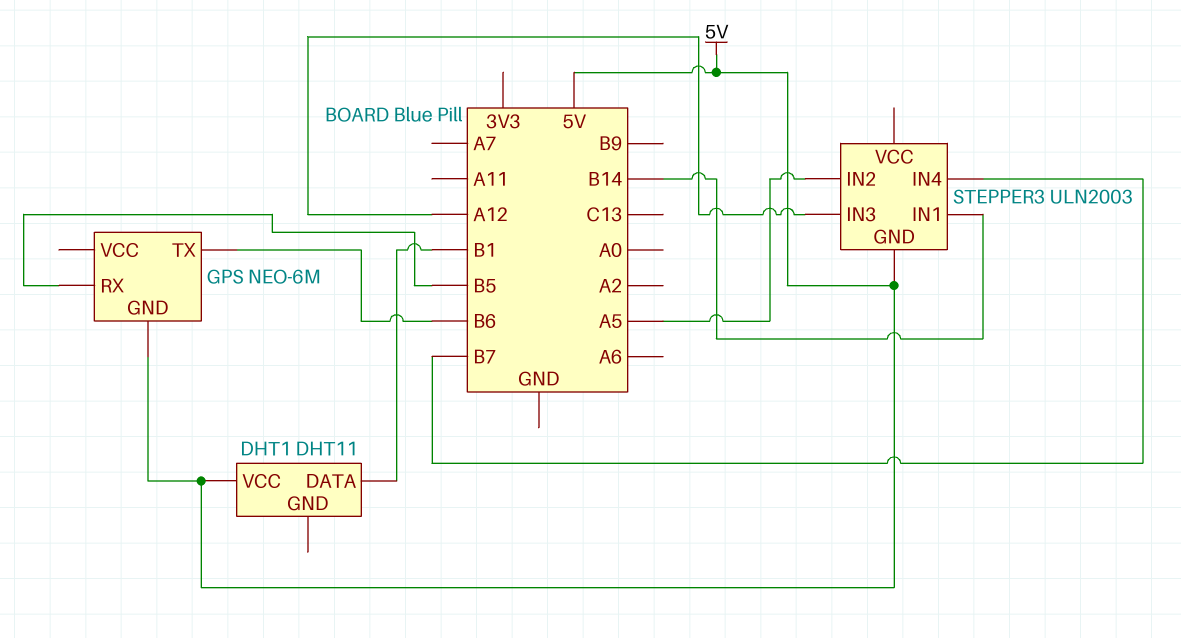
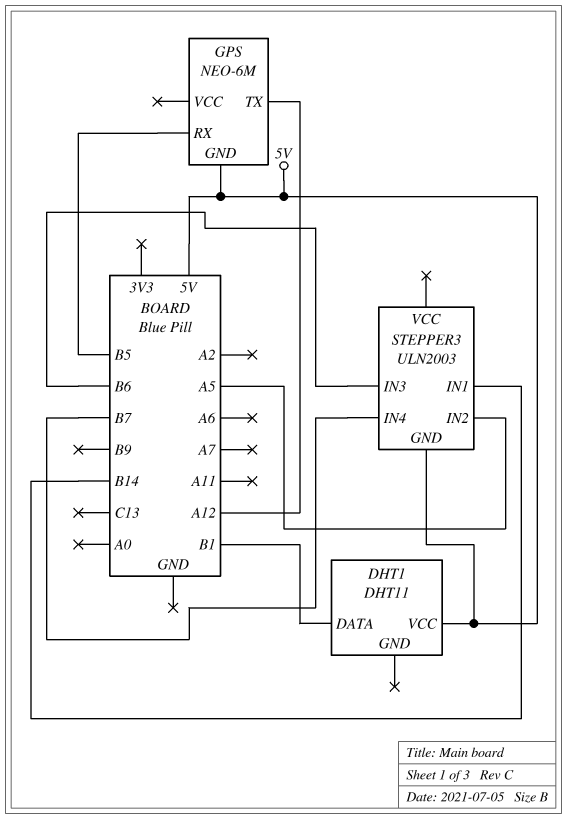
GPS pin TX: B6 -> A12
STEPPER3 pin IN3: A12 -> B6

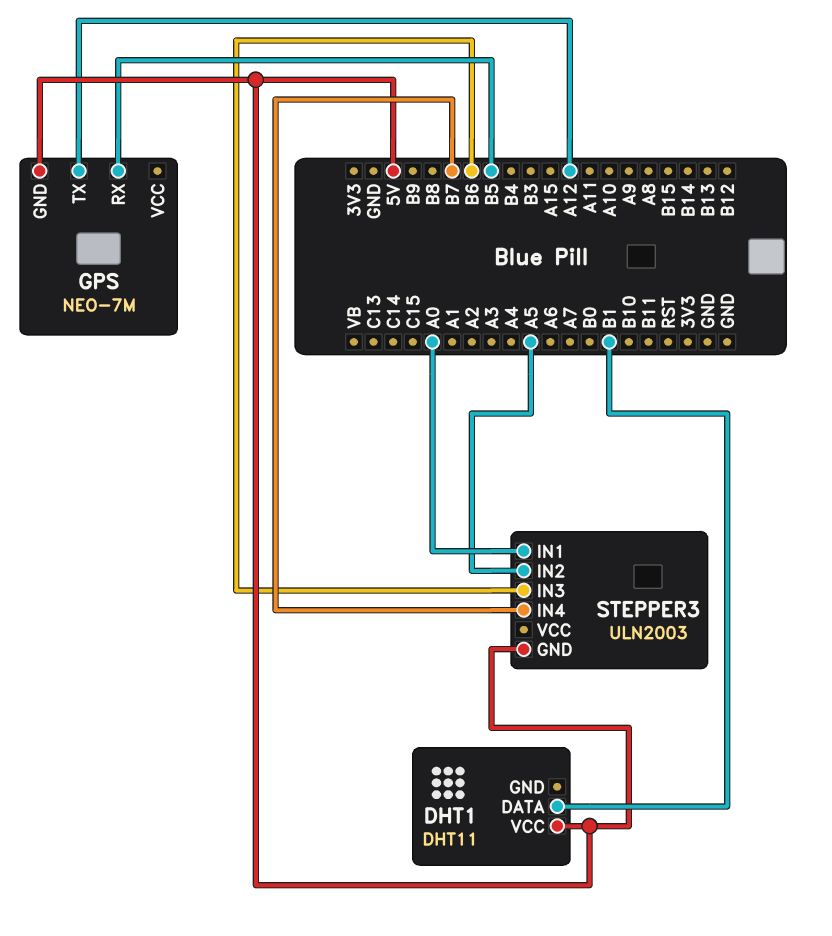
GPS: NEO-6M -> NEO-7M
STEPPER3 pin IN1: B14 -> A0

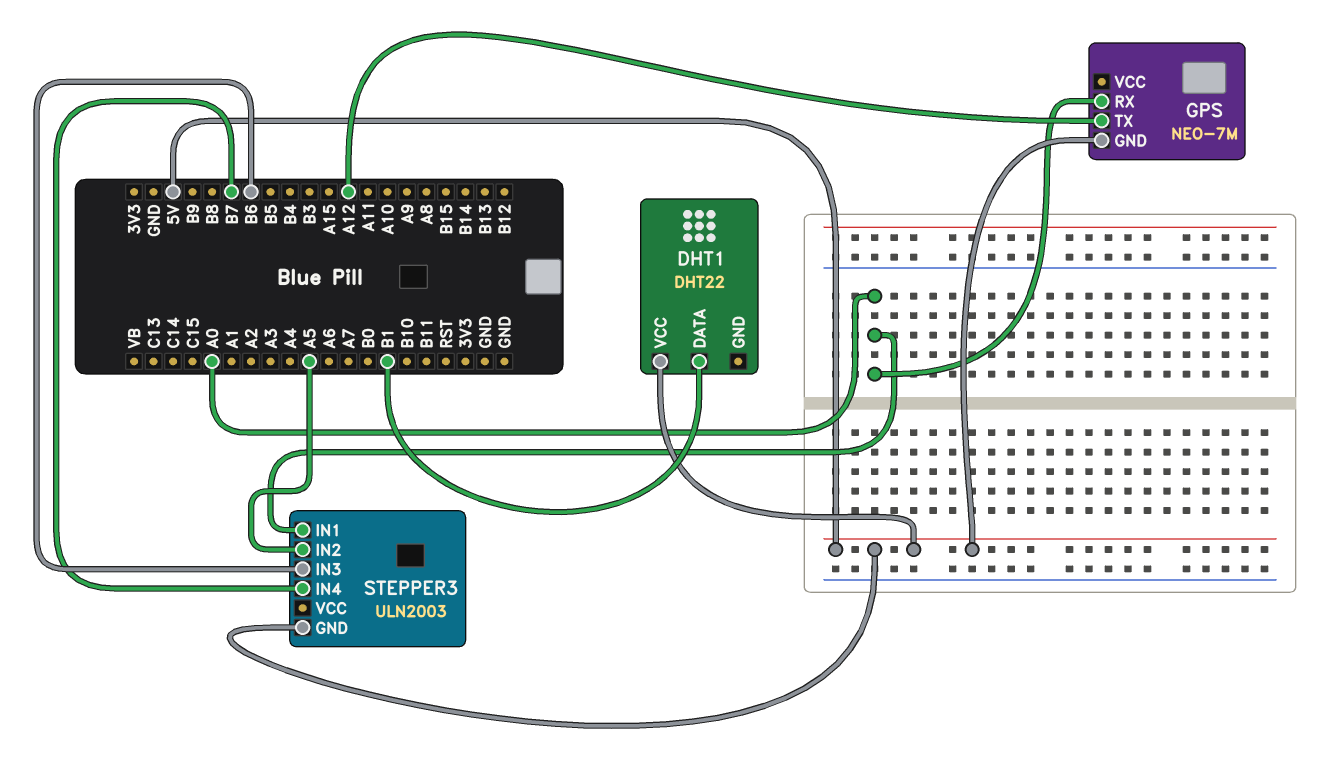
DHT1: DHT11 -> DHT22
GPS pin RX: B5 -> A0

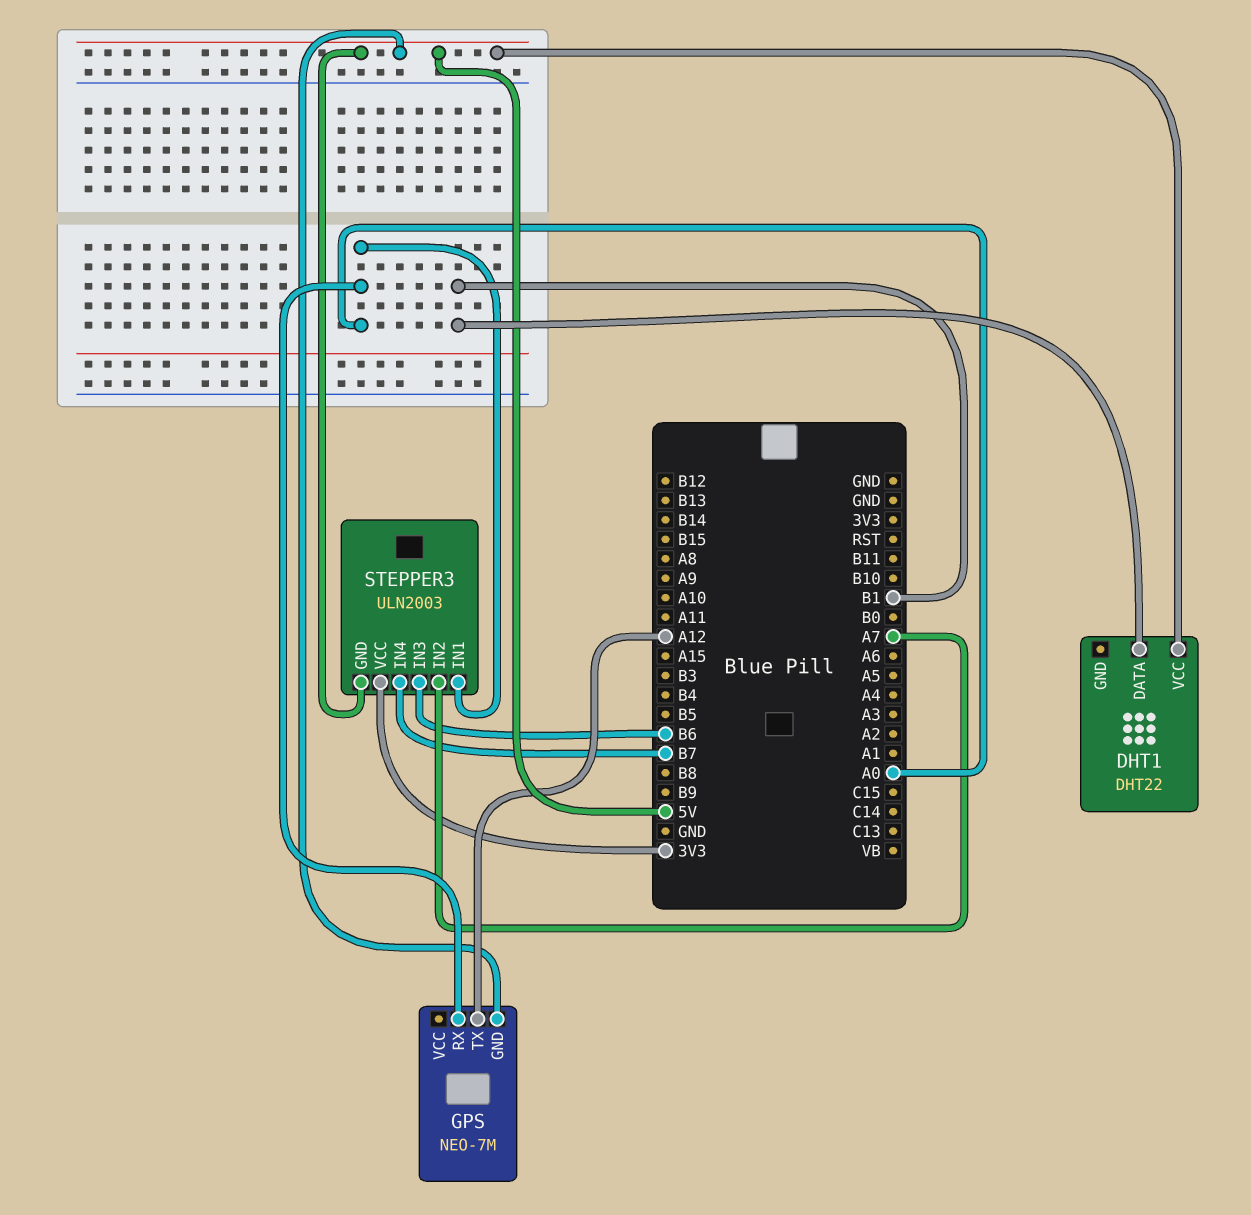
STEPPER3 pin IN2: A5 -> A7
STEPPER3 pin VCC: none -> 3V3

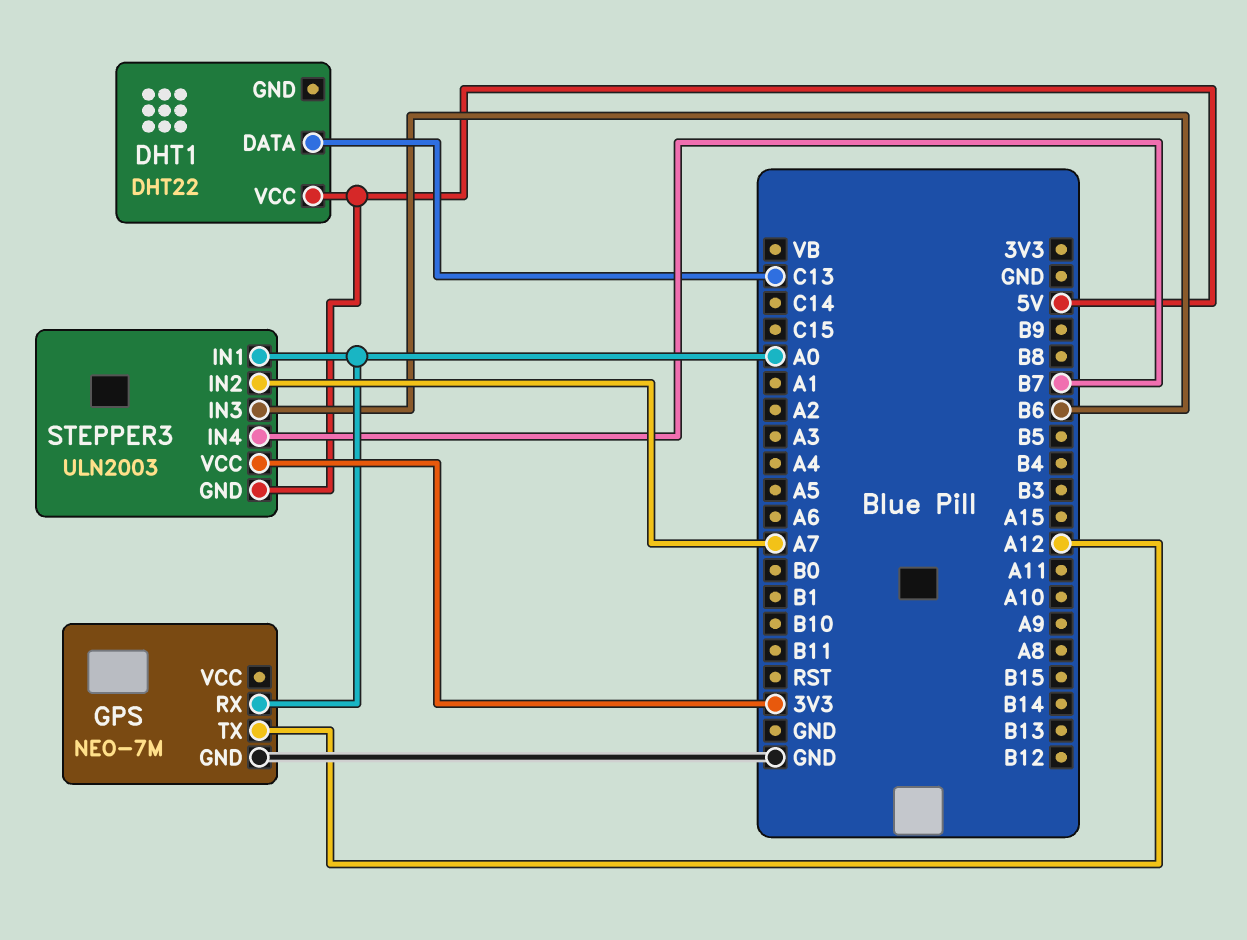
DHT1 pin DATA: B1 -> C13
GPS pin GND: 5V -> GND

